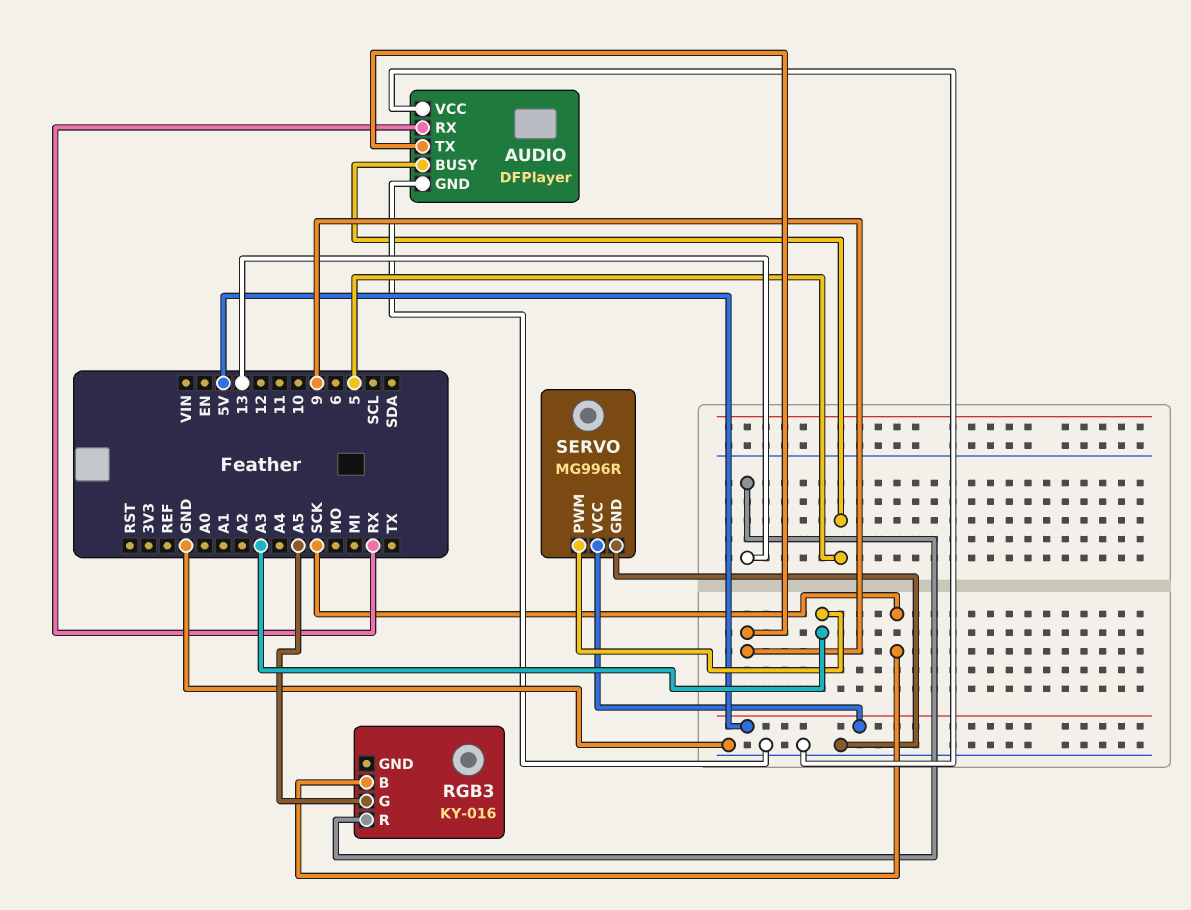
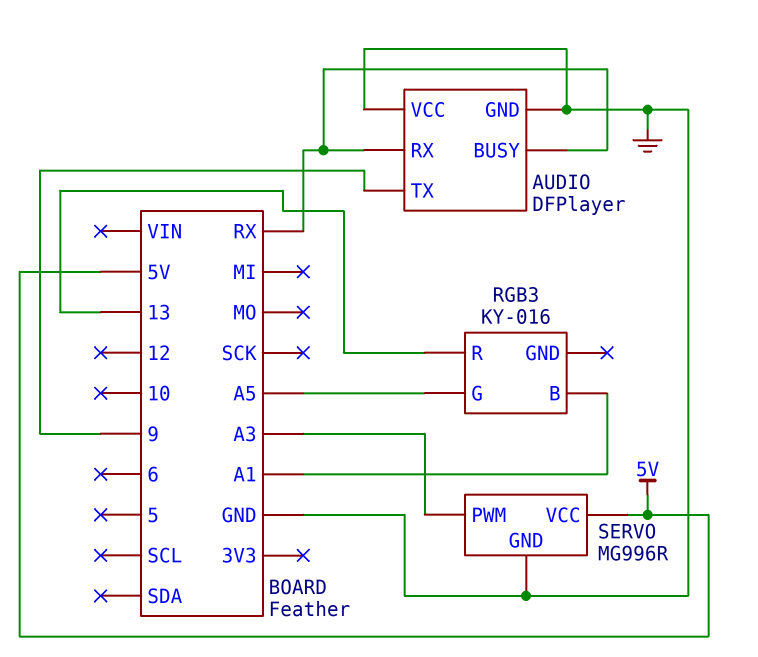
AUDIO pin BUSY: 5 -> RX
RGB3 pin B: SCK -> A1

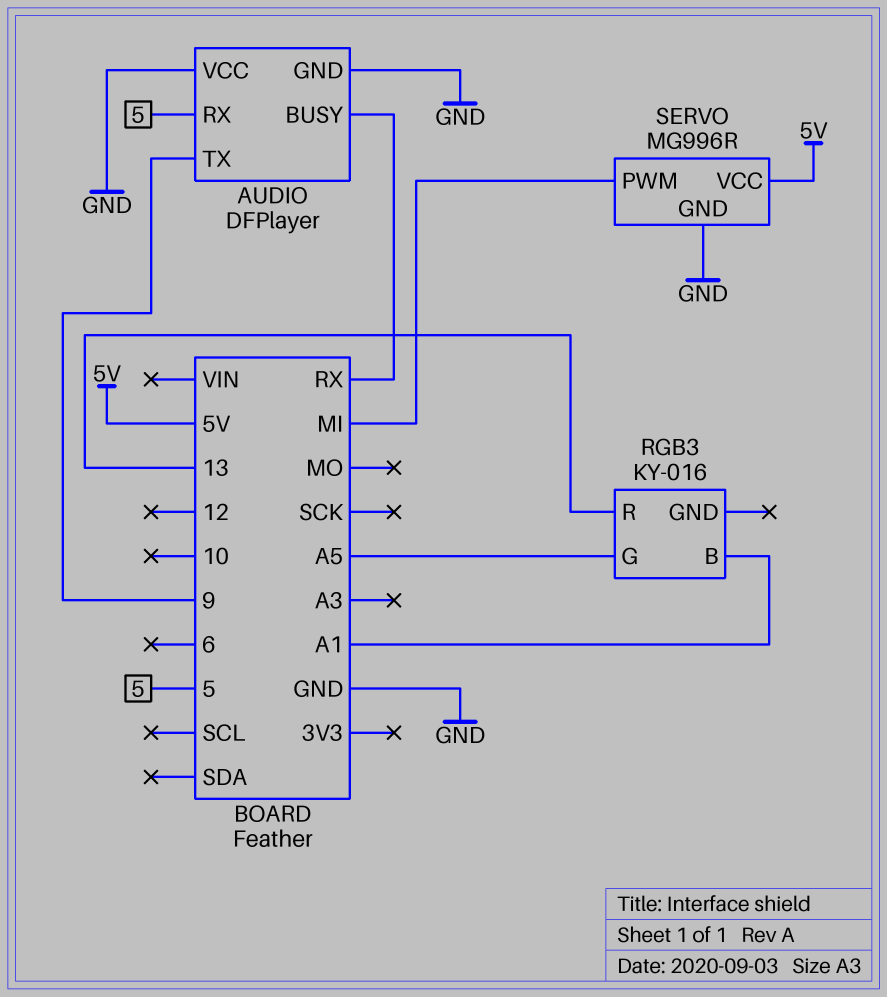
AUDIO pin RX: RX -> 5
SERVO pin PWM: A3 -> MI

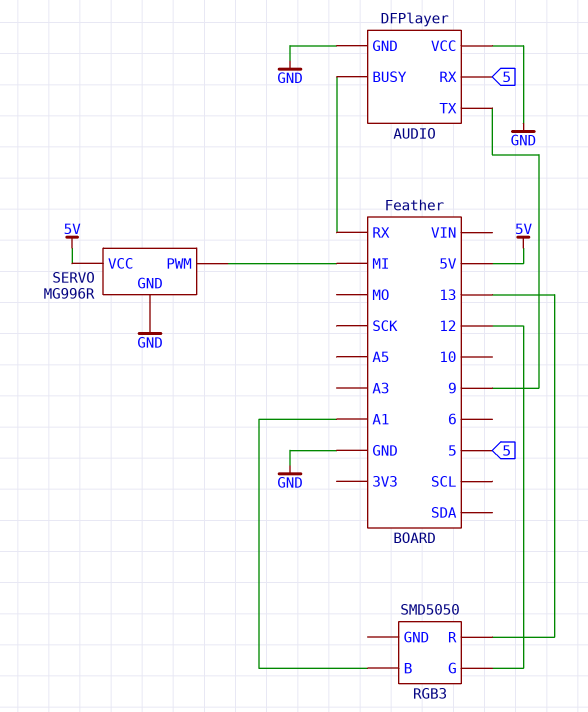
RGB3: KY-016 -> SMD5050
RGB3 pin G: A5 -> 12

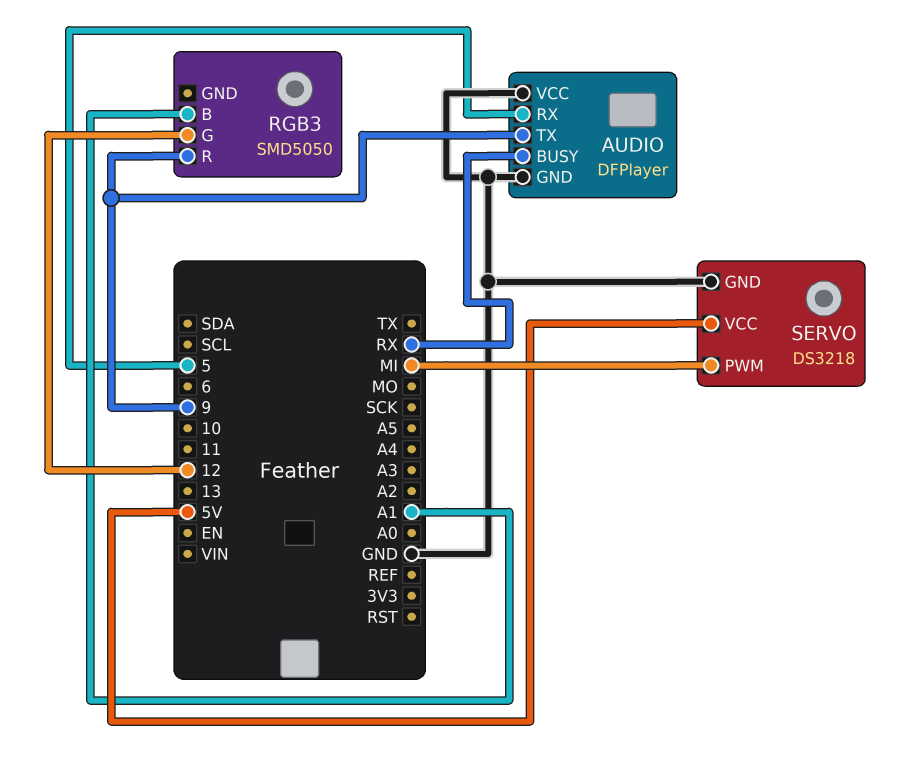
RGB3 pin R: 13 -> 9
SERVO: MG996R -> DS3218

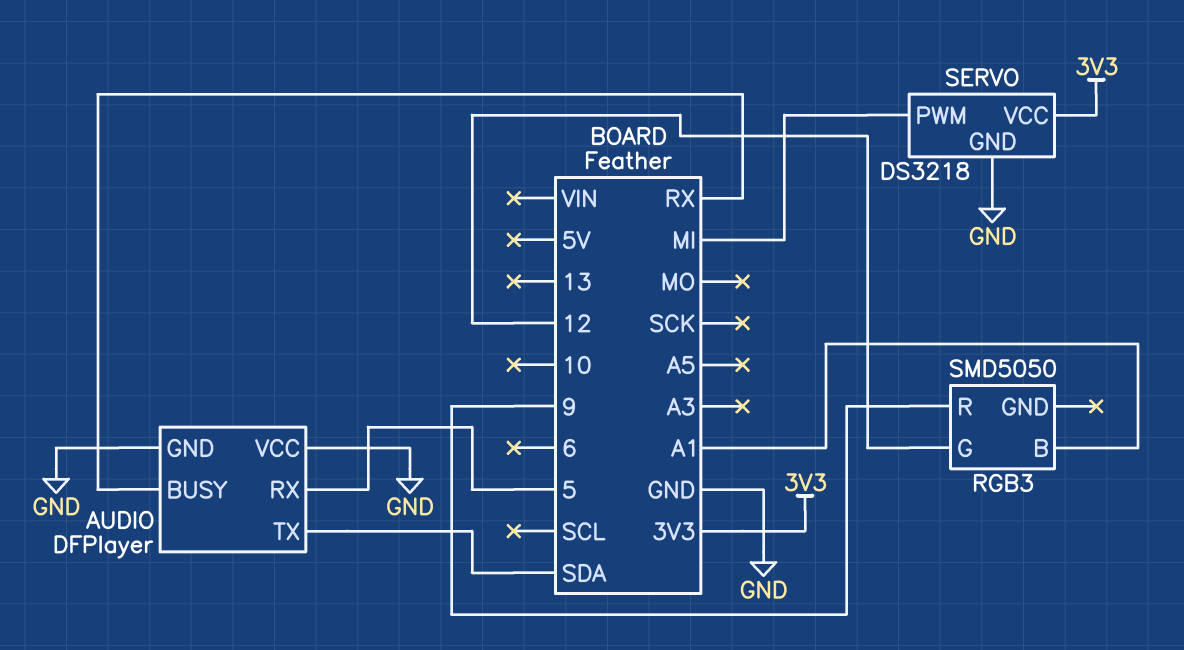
AUDIO pin TX: 9 -> SDA
SERVO pin VCC: 5V -> 3V3

